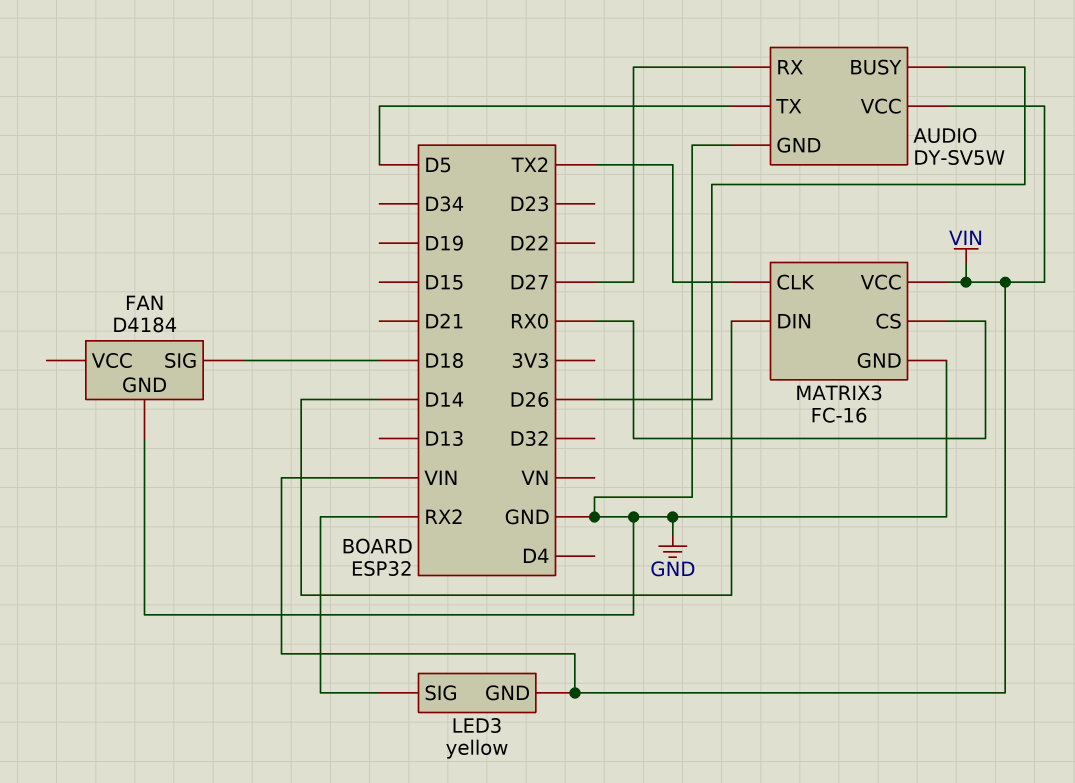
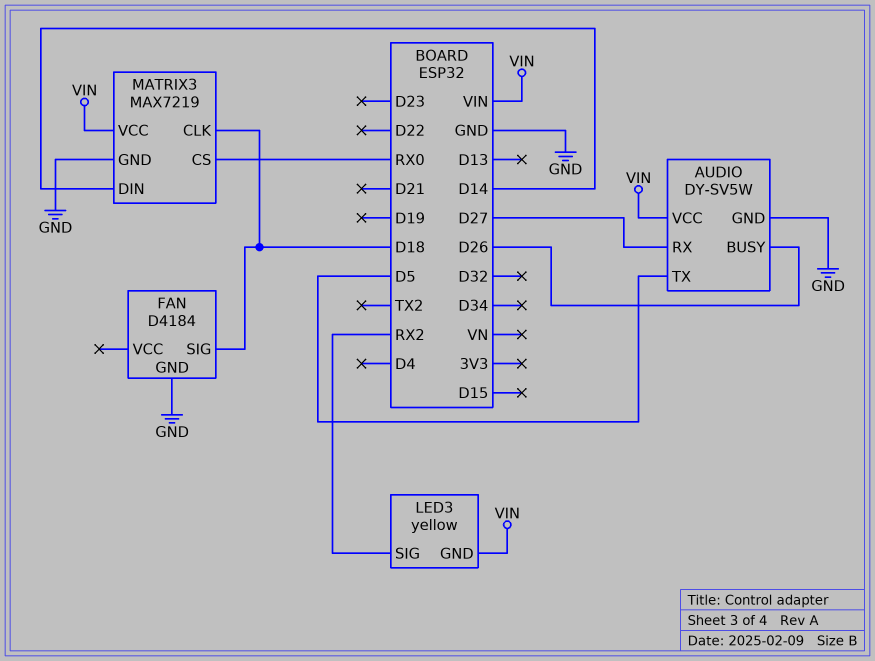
MATRIX3: FC-16 -> MAX7219
MATRIX3 pin CLK: TX2 -> D18

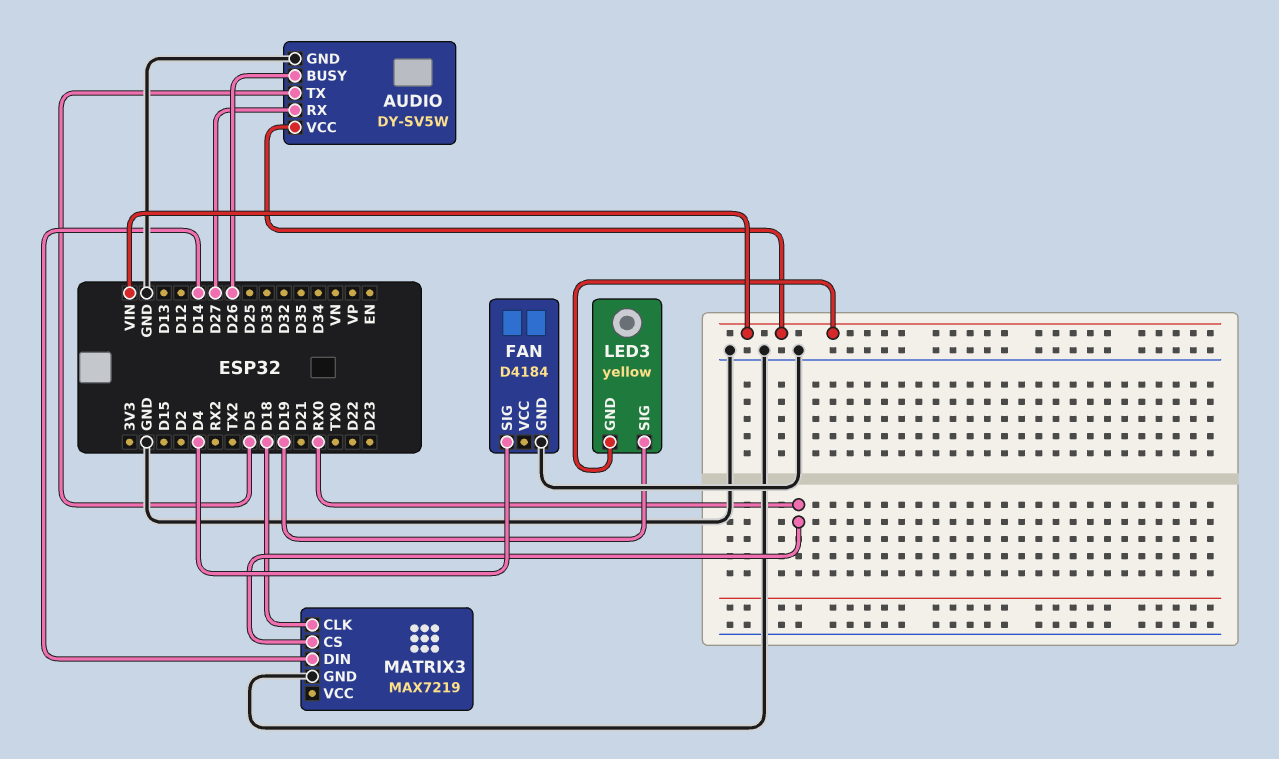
FAN pin SIG: D18 -> D4
LED3 pin SIG: RX2 -> D19
MATRIX3 pin VCC: VIN -> none

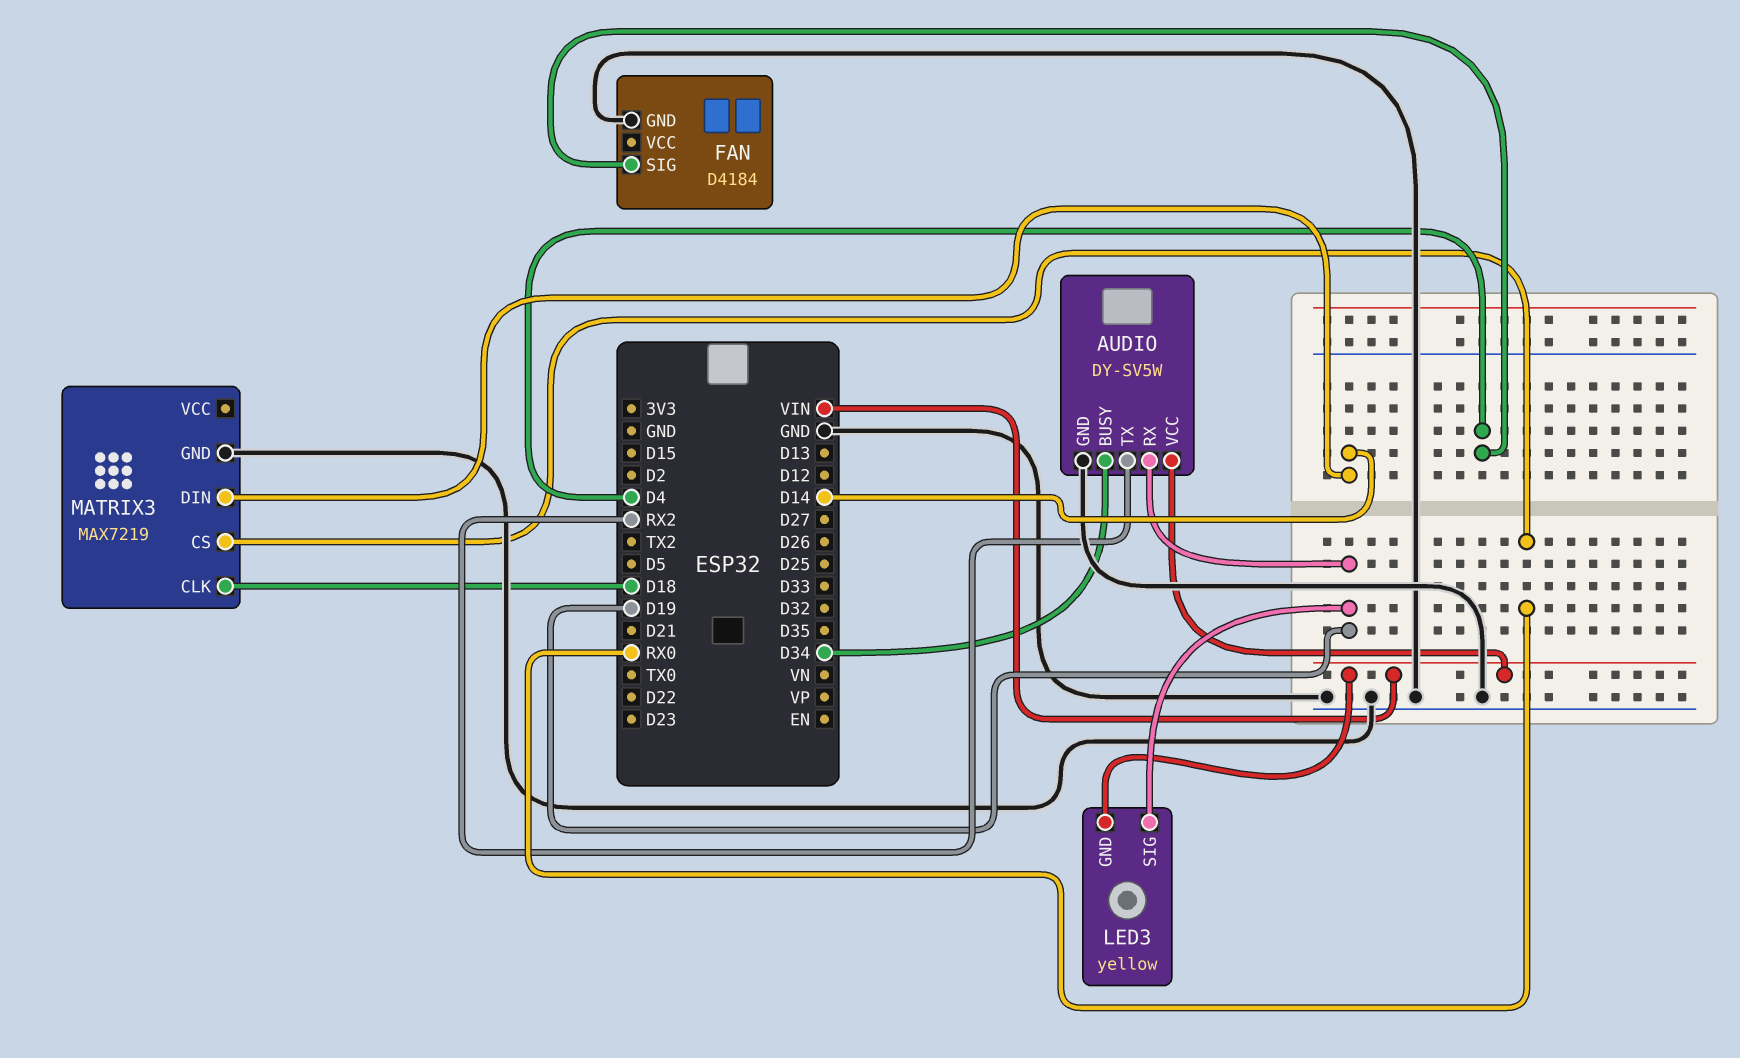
AUDIO pin BUSY: D26 -> D34
AUDIO pin RX: D27 -> D19
AUDIO pin TX: D5 -> RX2

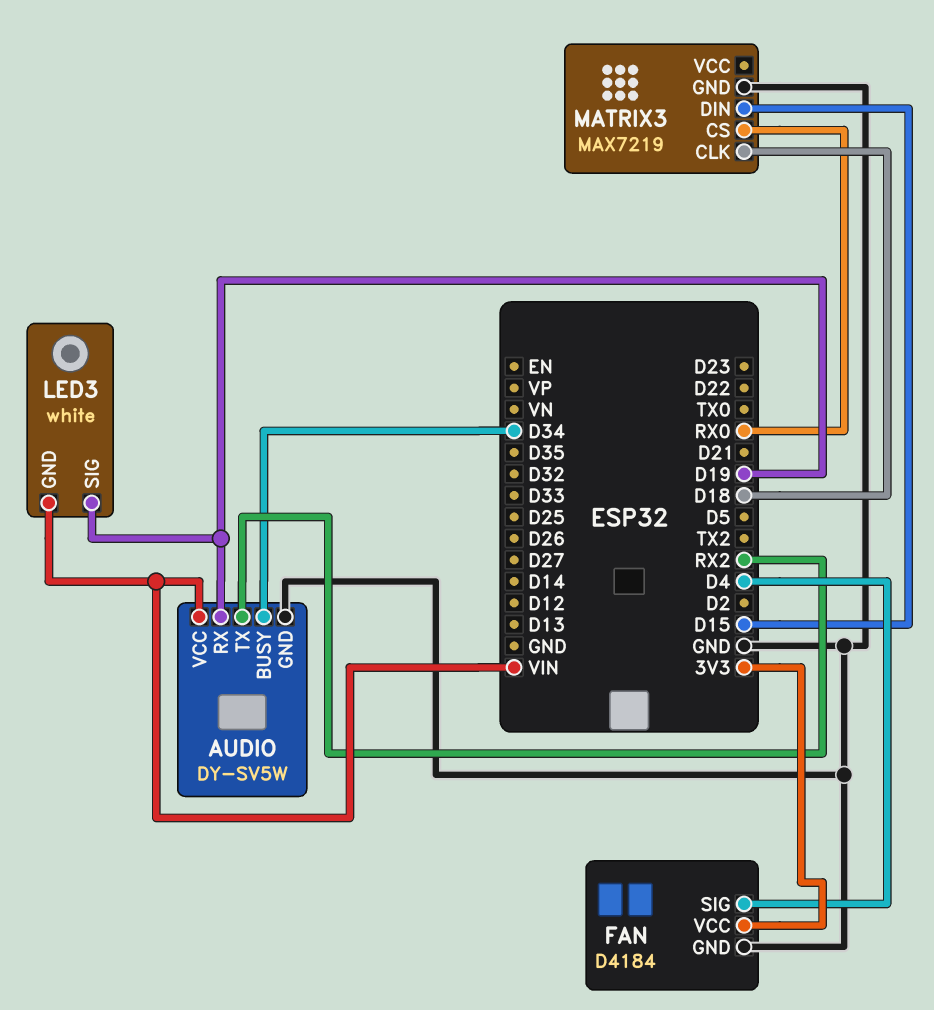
FAN pin VCC: none -> 3V3
LED3: yellow -> white
MATRIX3 pin DIN: D14 -> D15

